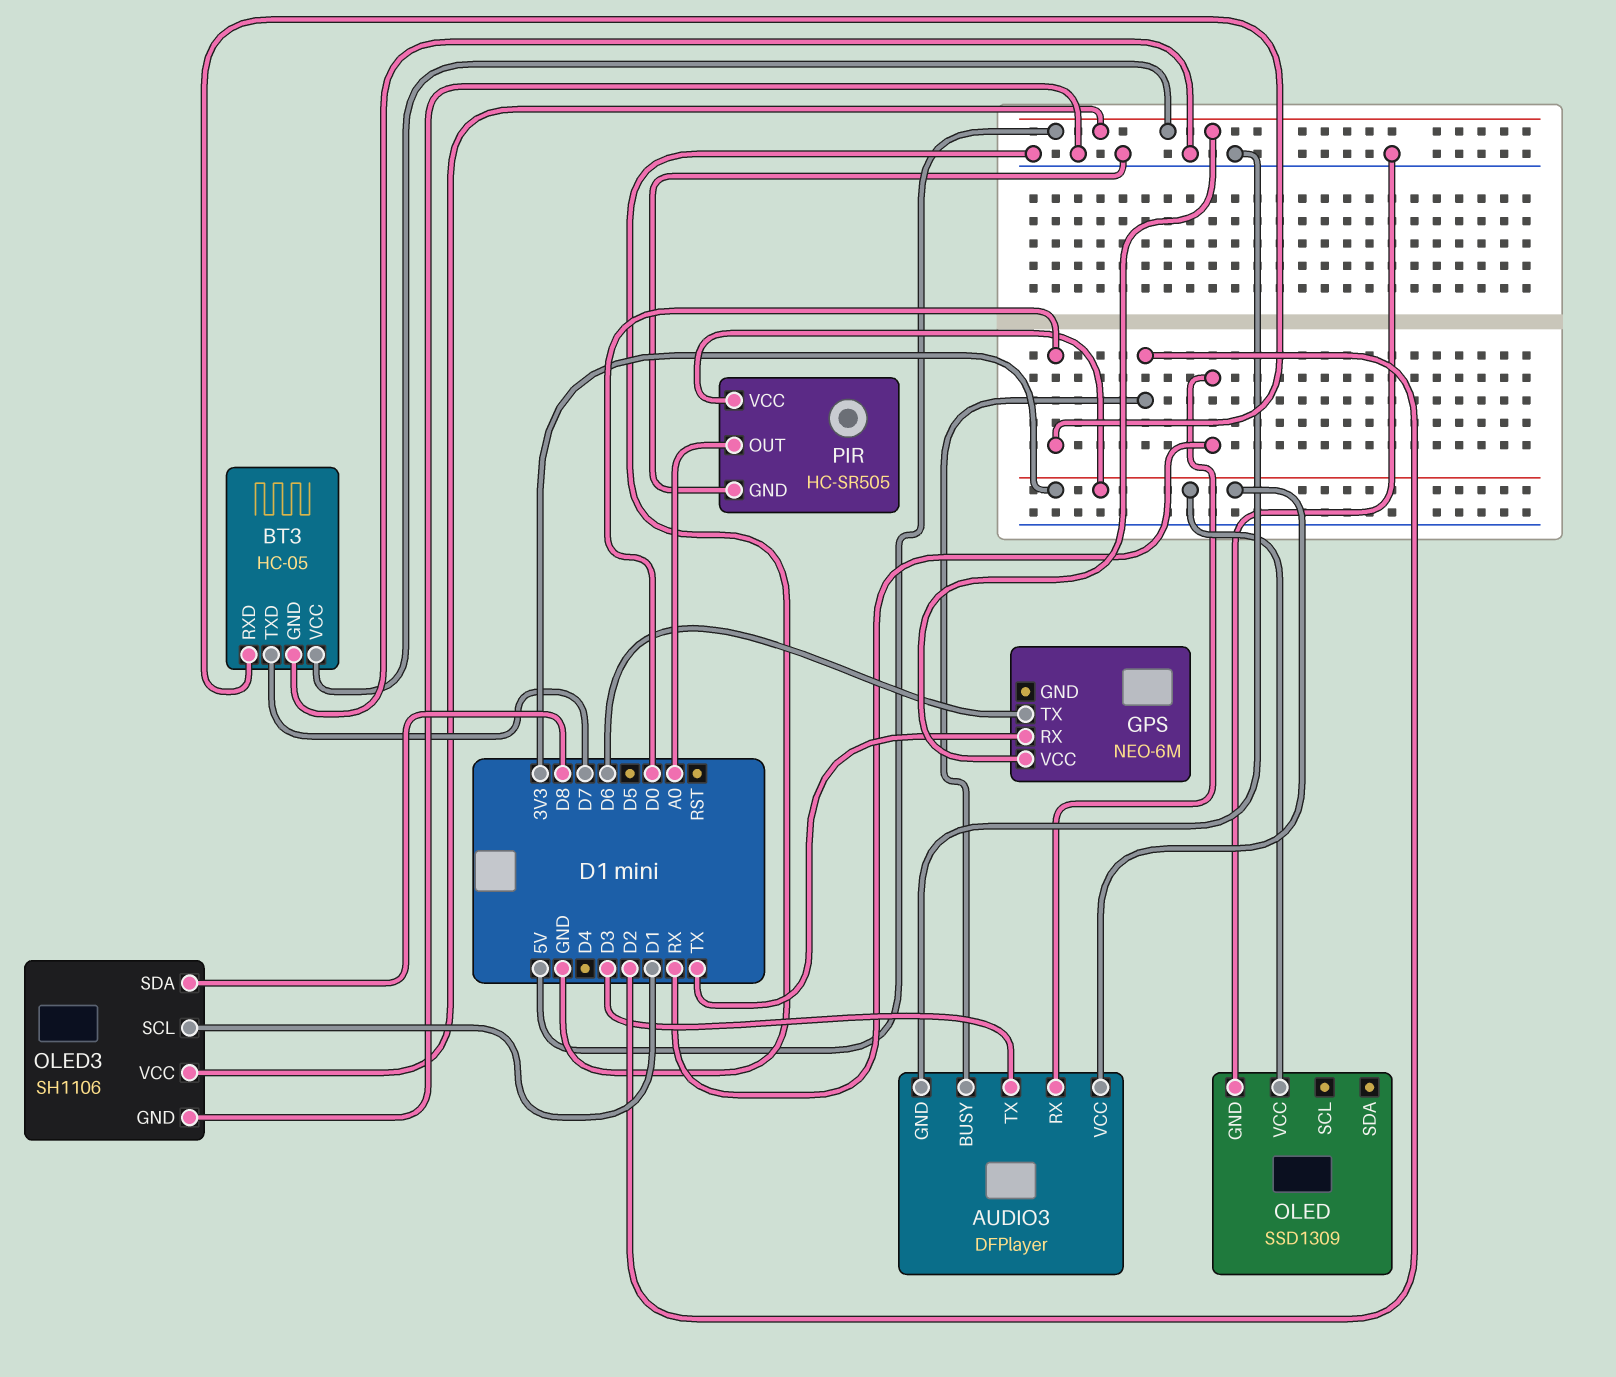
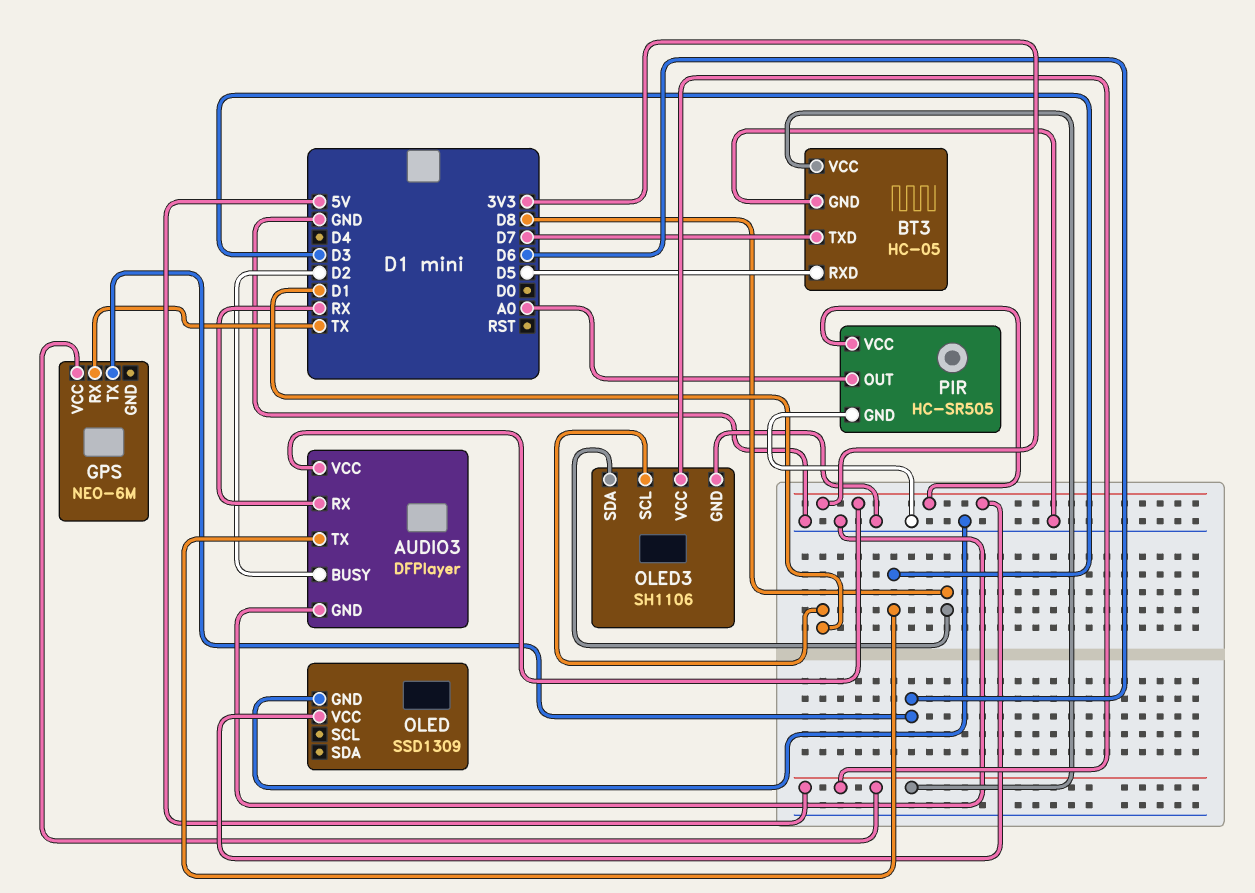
BT3 pin RXD: D0 -> D5

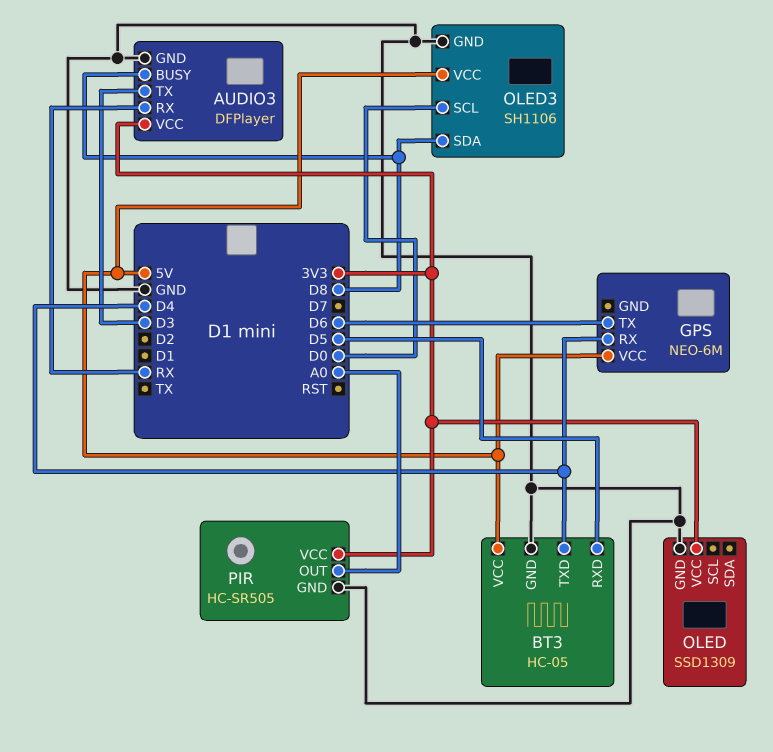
AUDIO3 pin BUSY: D2 -> D8
BT3 pin TXD: D7 -> D4
GPS pin RX: TX -> D4
OLED3 pin SCL: D1 -> D0

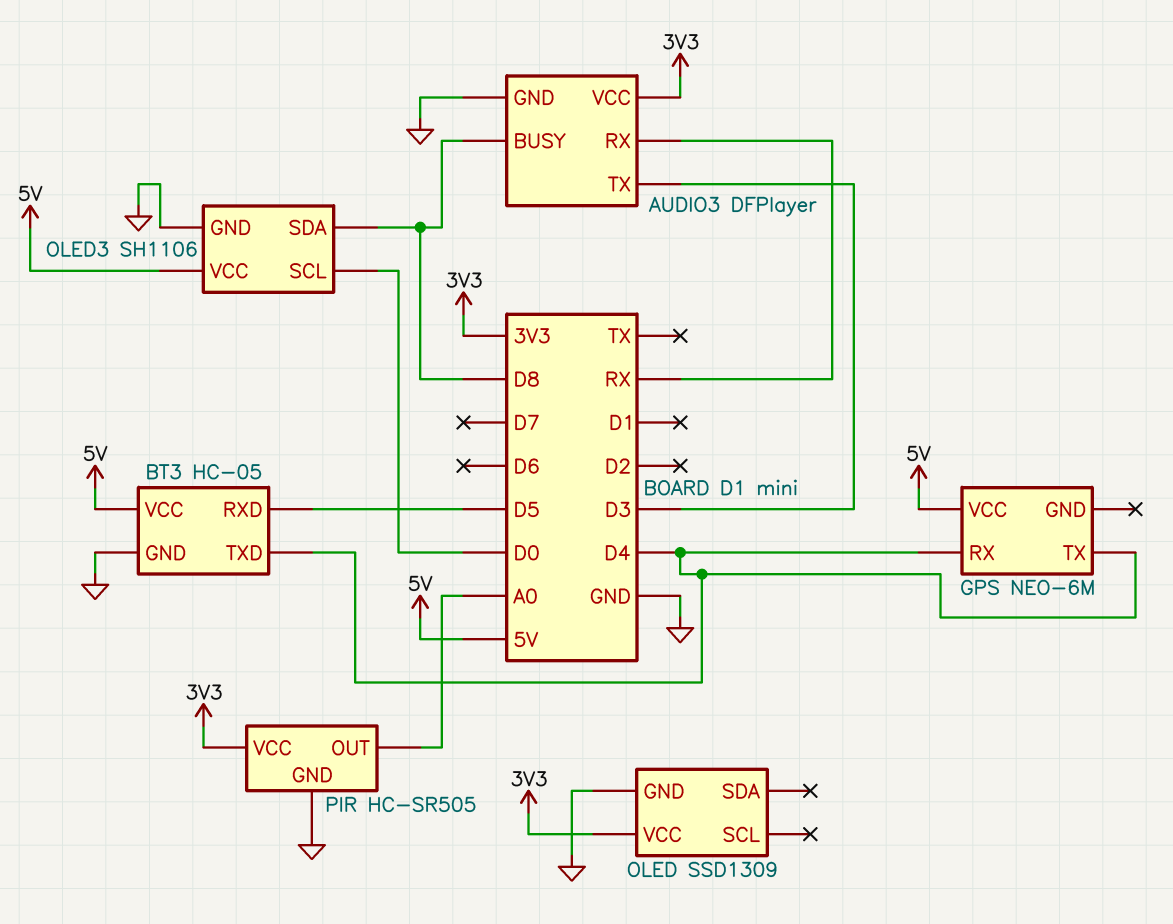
GPS pin TX: D6 -> D4

